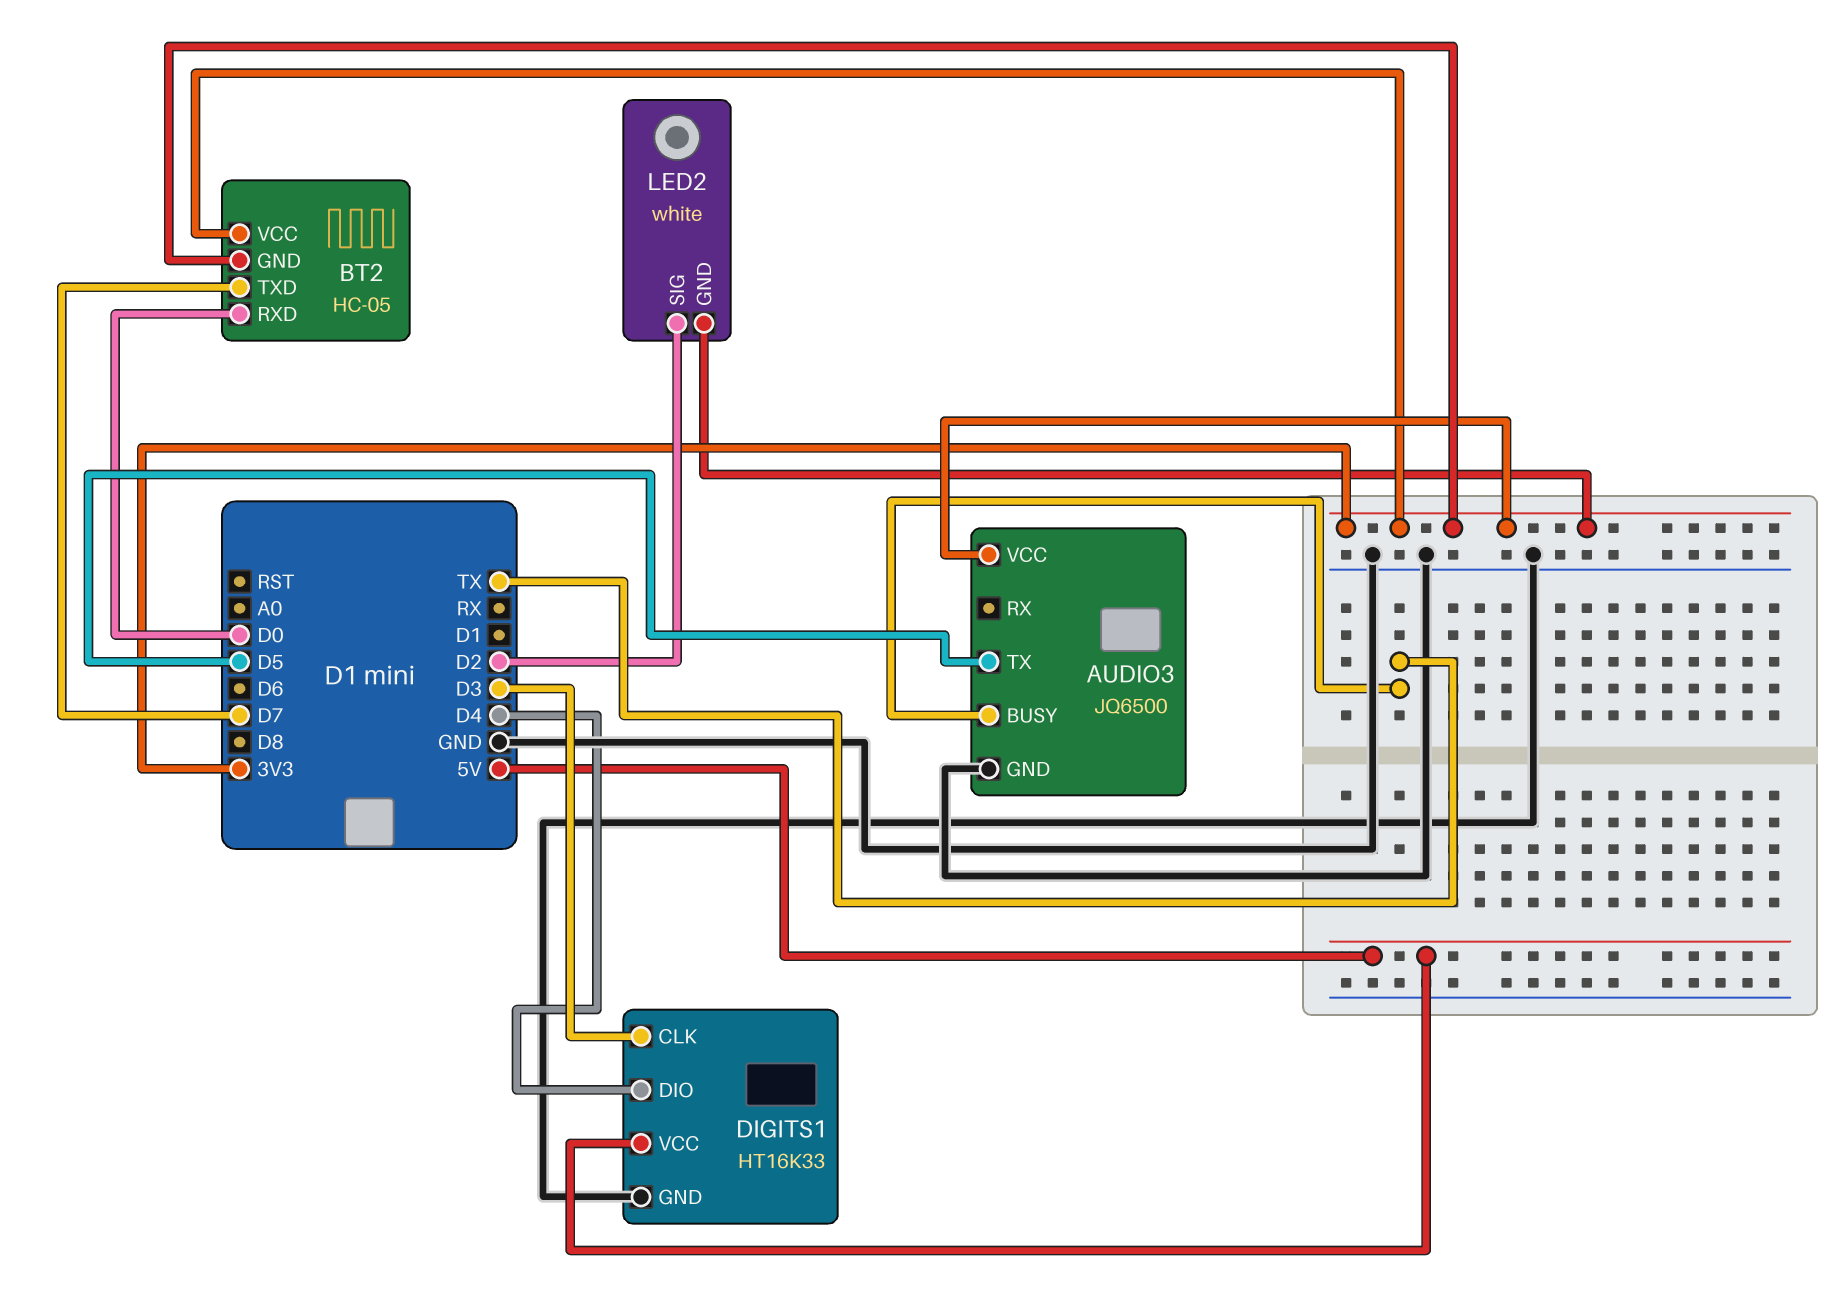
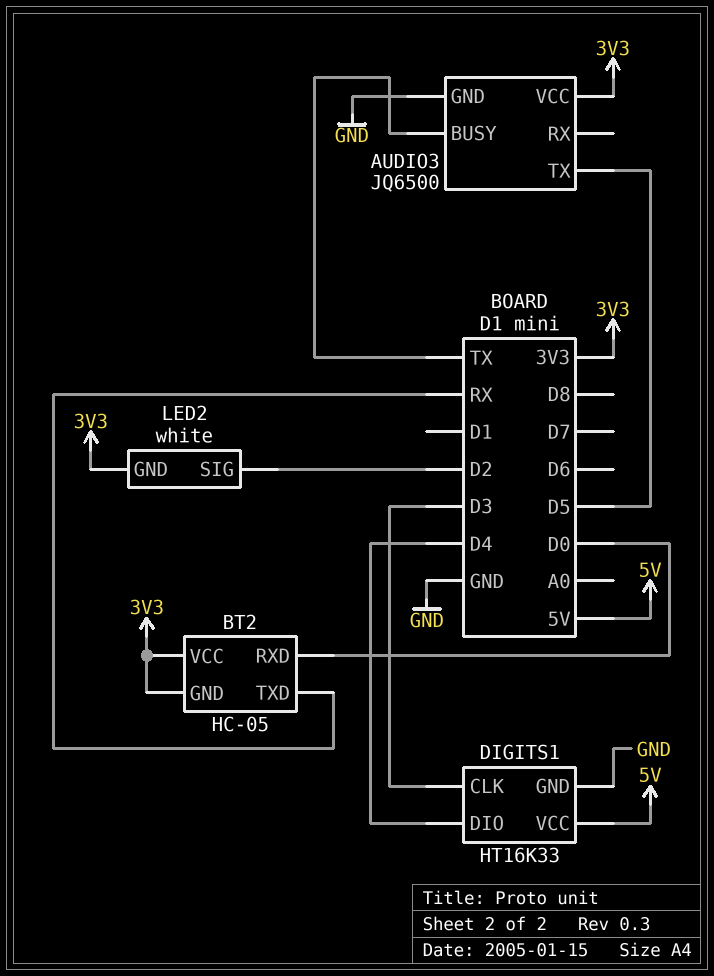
BT2 pin TXD: D7 -> RX

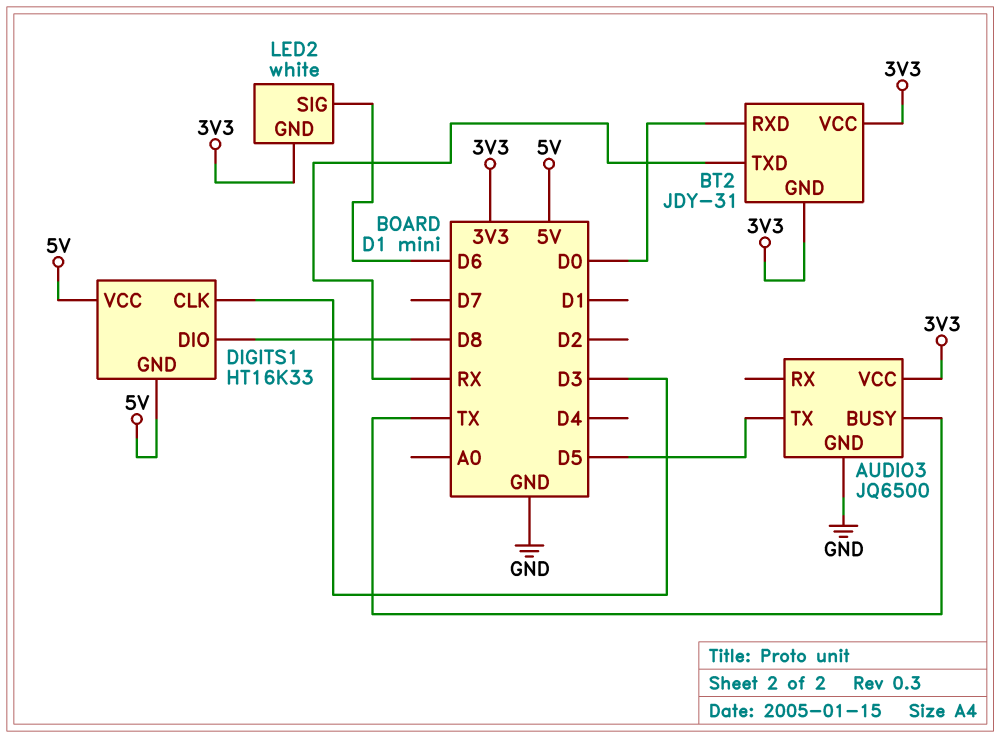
BT2: HC-05 -> JDY-31
DIGITS1 pin DIO: D4 -> D8
DIGITS1 pin GND: GND -> 5V
LED2 pin SIG: D2 -> D6

